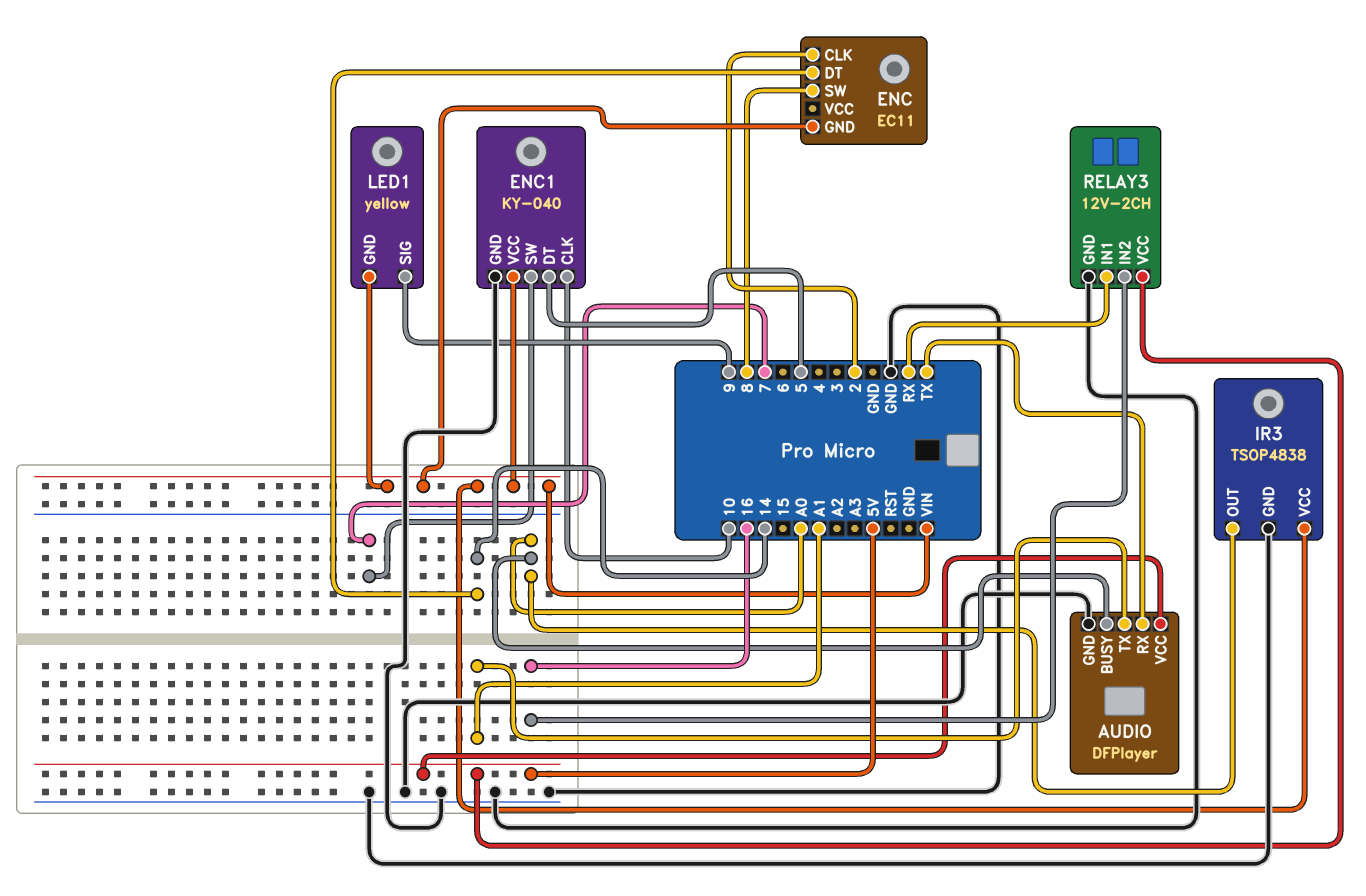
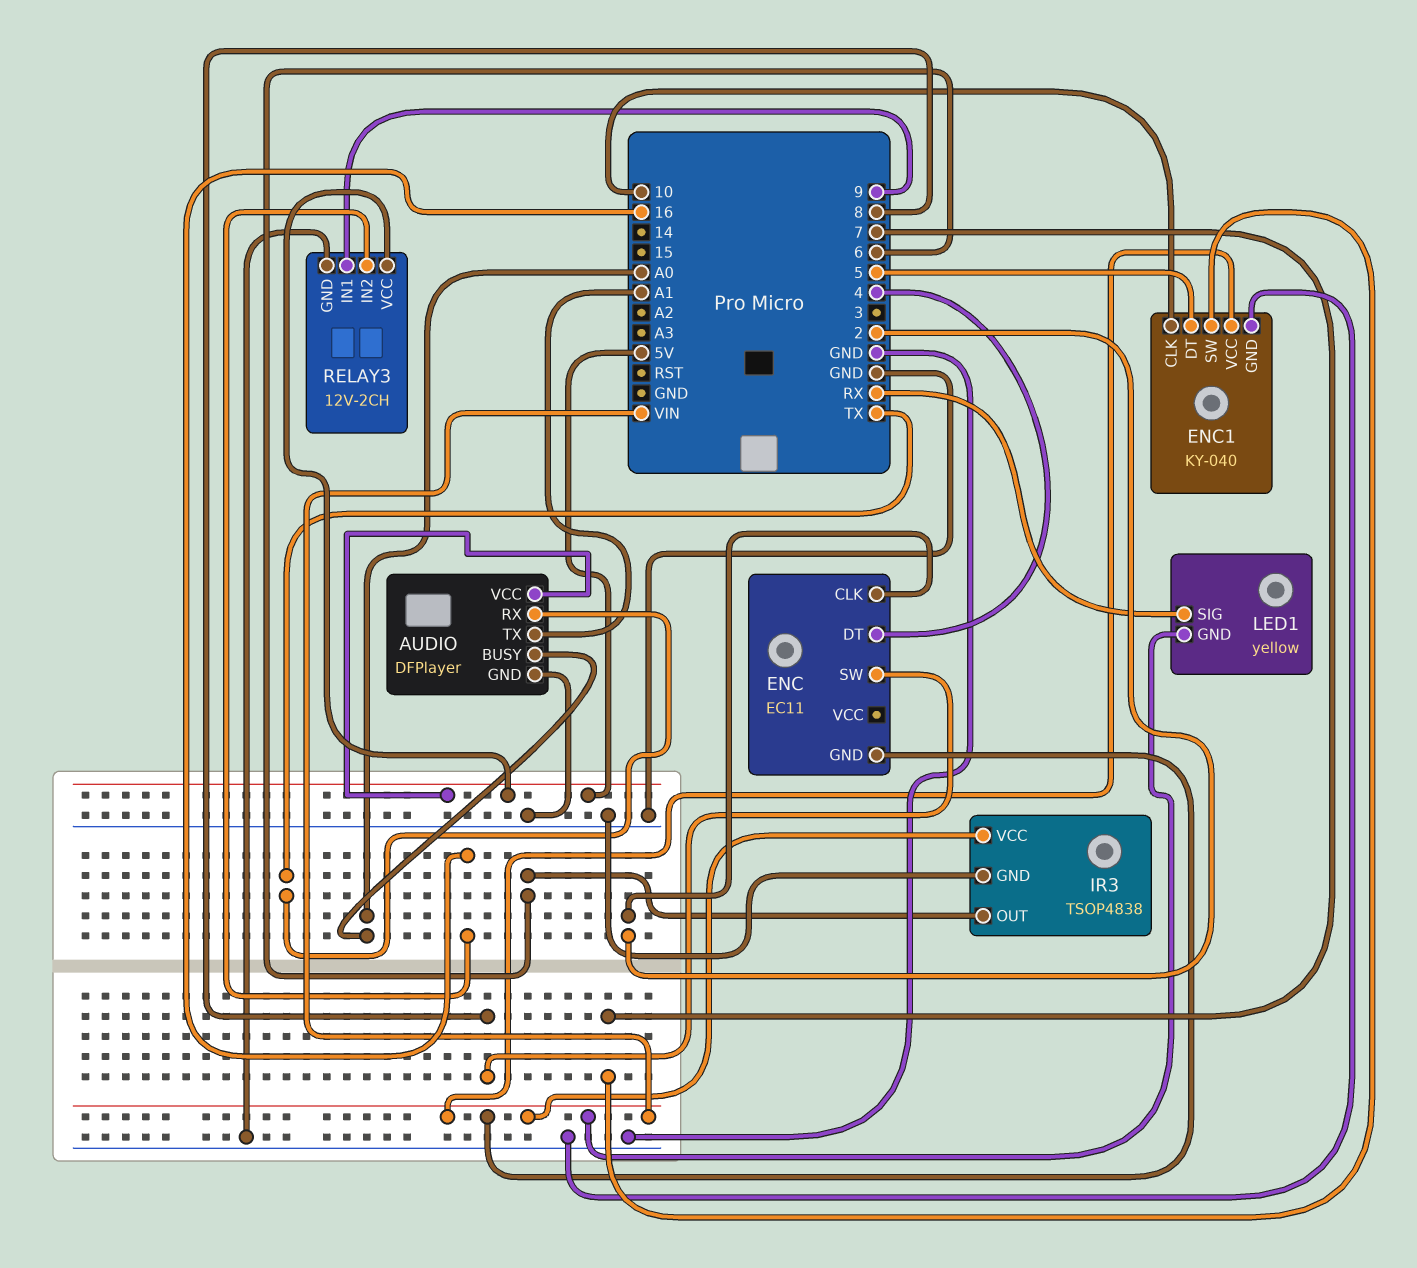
ENC pin DT: 14 -> 4
IR3 pin OUT: A0 -> 6
LED1 pin SIG: 9 -> RX
RELAY3 pin IN1: RX -> 9

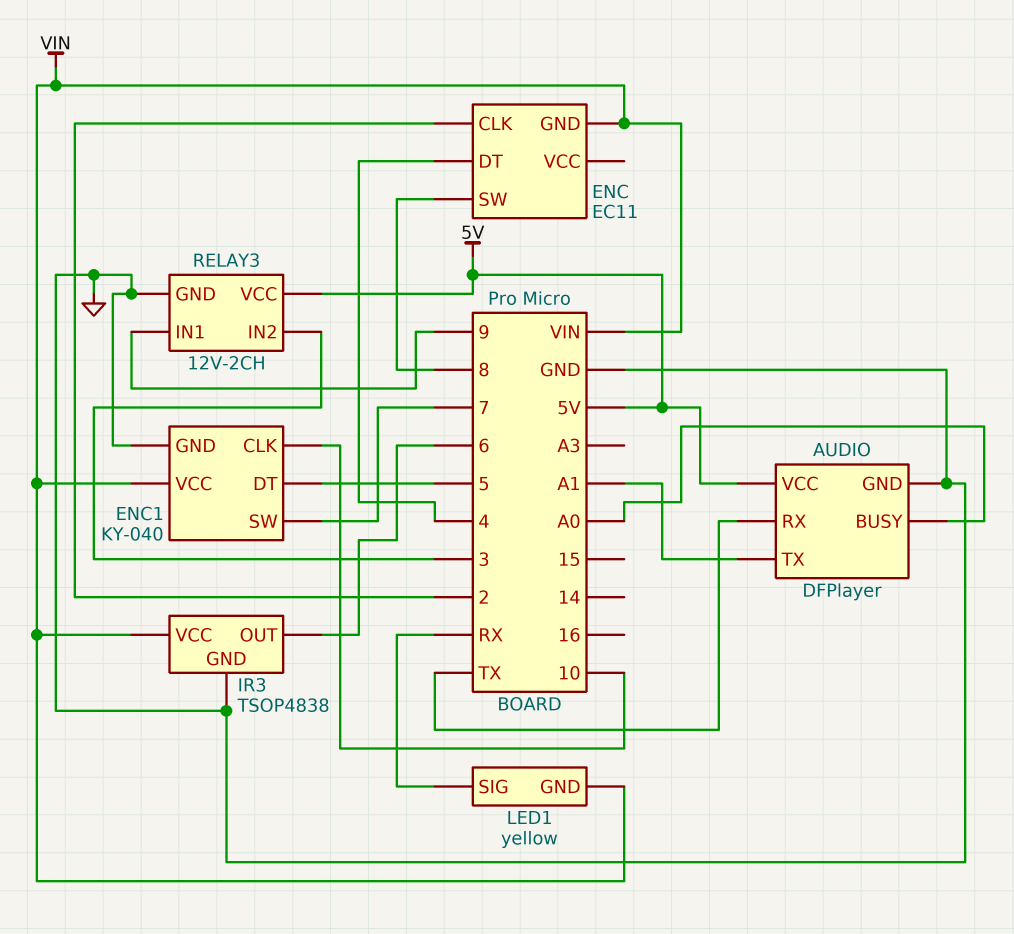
RELAY3 pin IN2: 16 -> 3

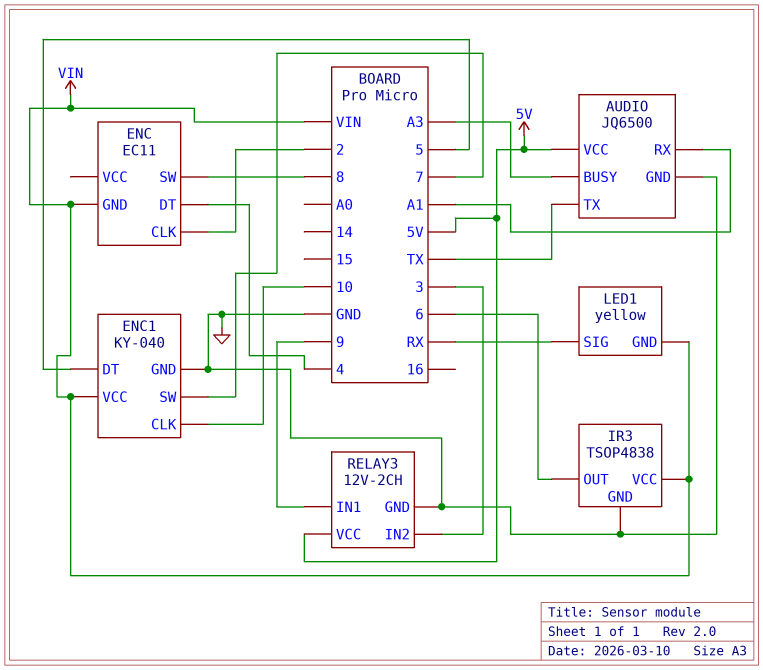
AUDIO: DFPlayer -> JQ6500
AUDIO pin BUSY: A0 -> A3
AUDIO pin RX: TX -> A1
AUDIO pin TX: A1 -> TX

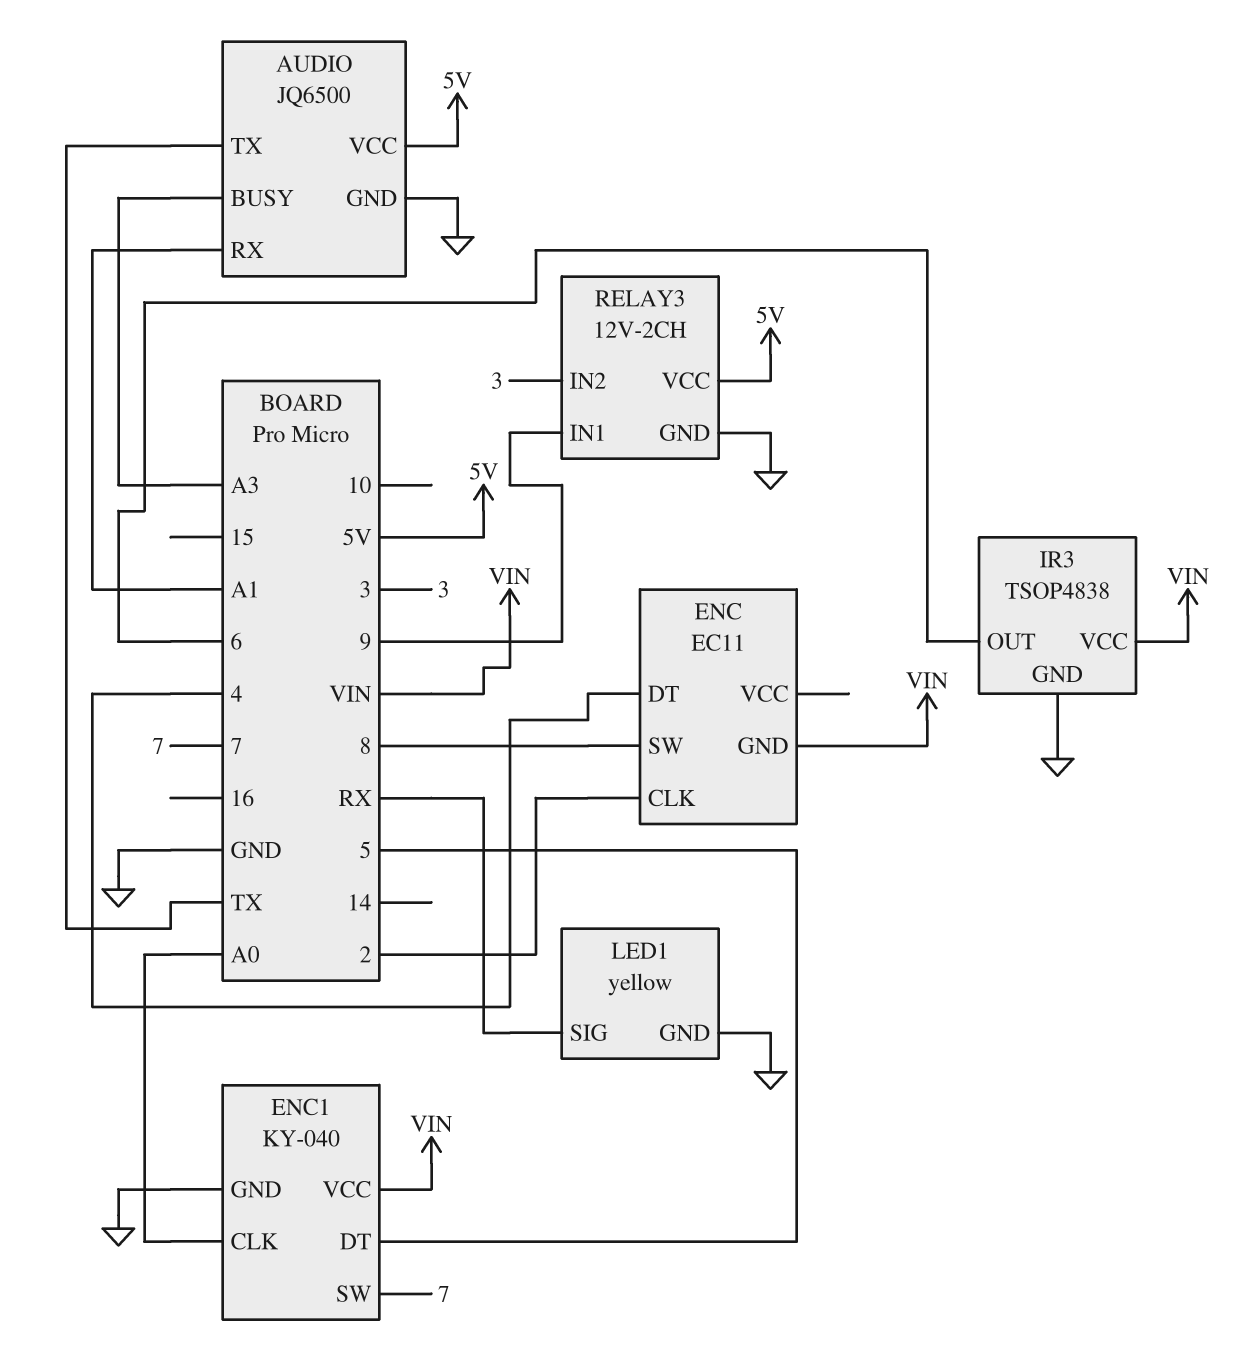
ENC1 pin CLK: 10 -> A0
LED1 pin GND: VIN -> GND

